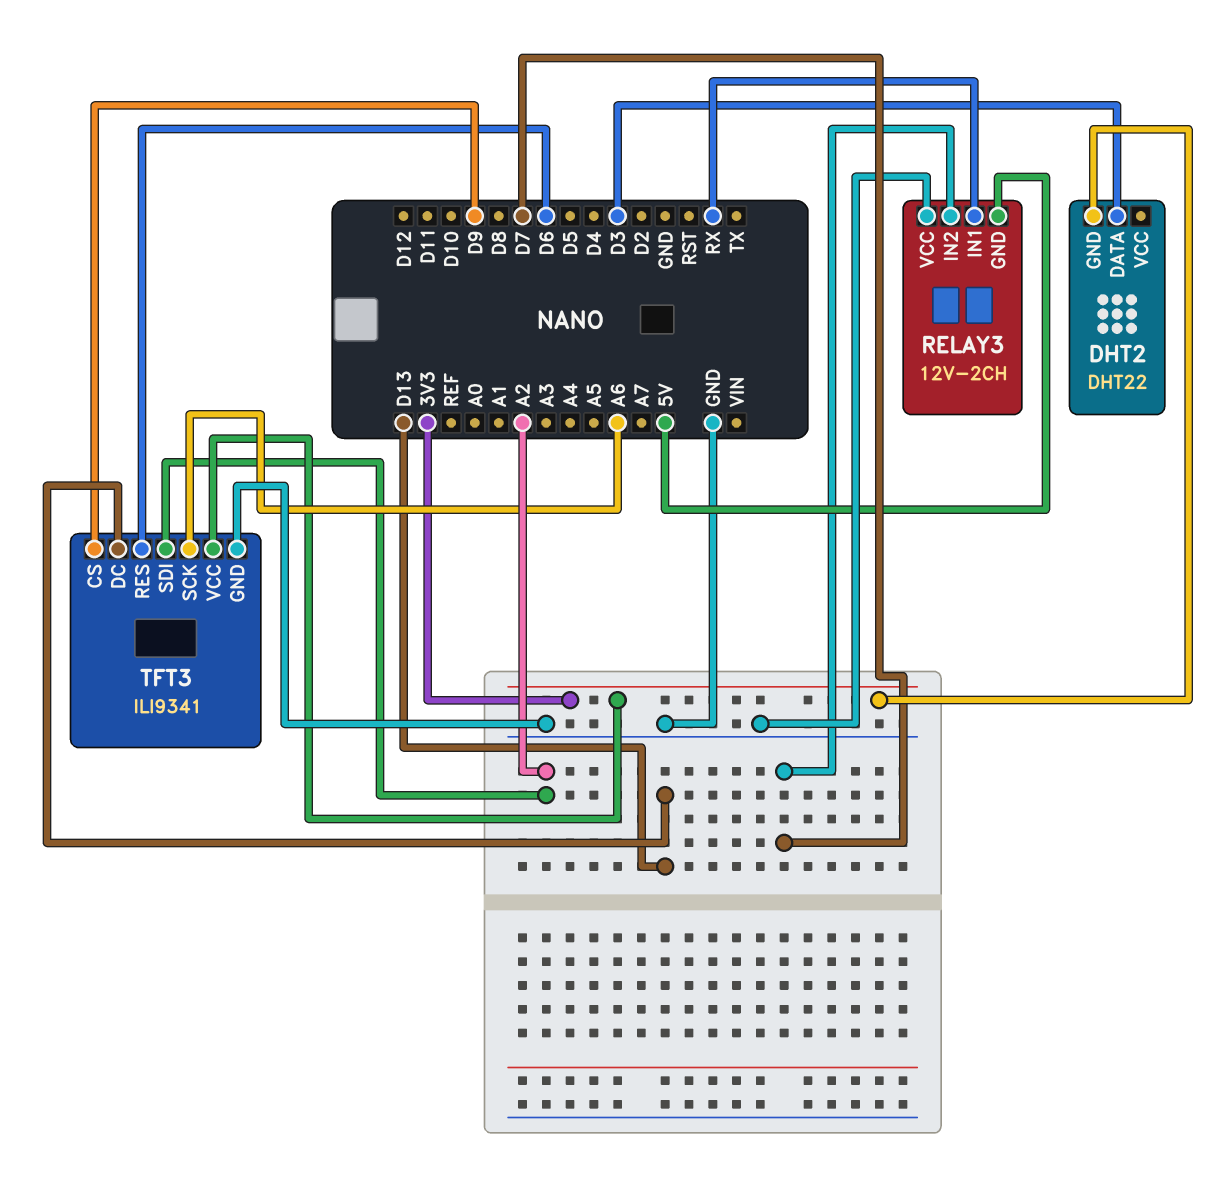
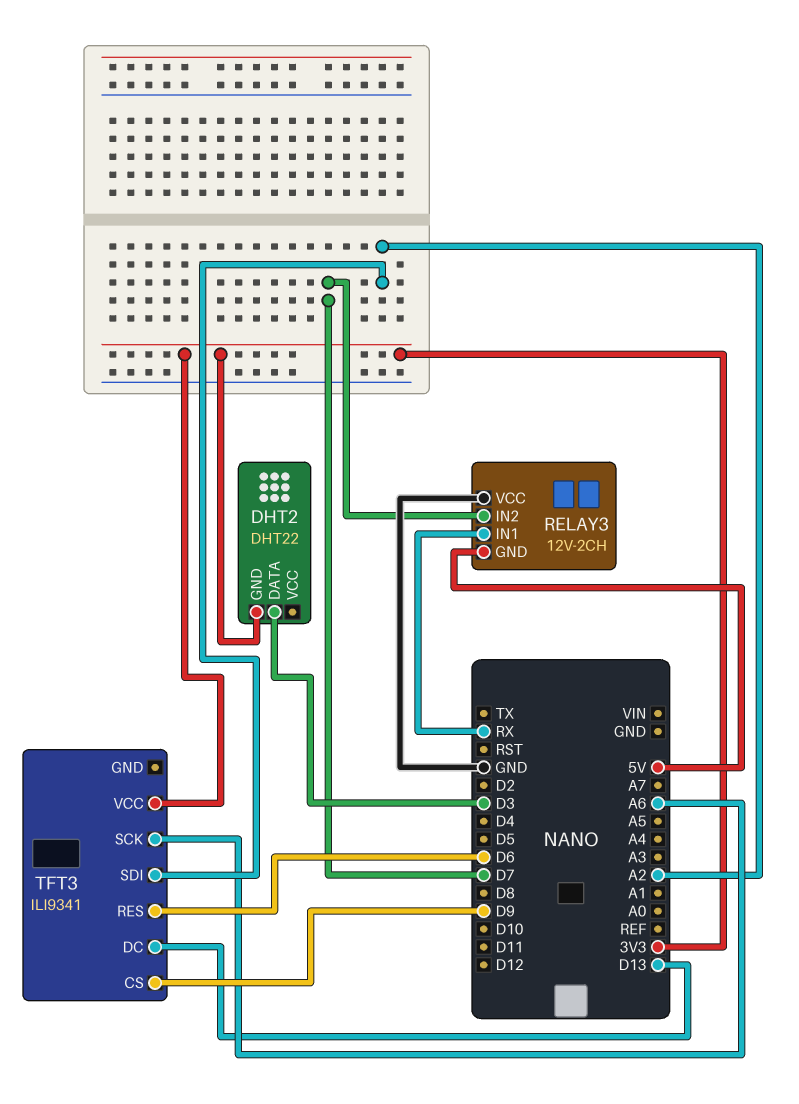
TFT3 pin GND: GND -> none

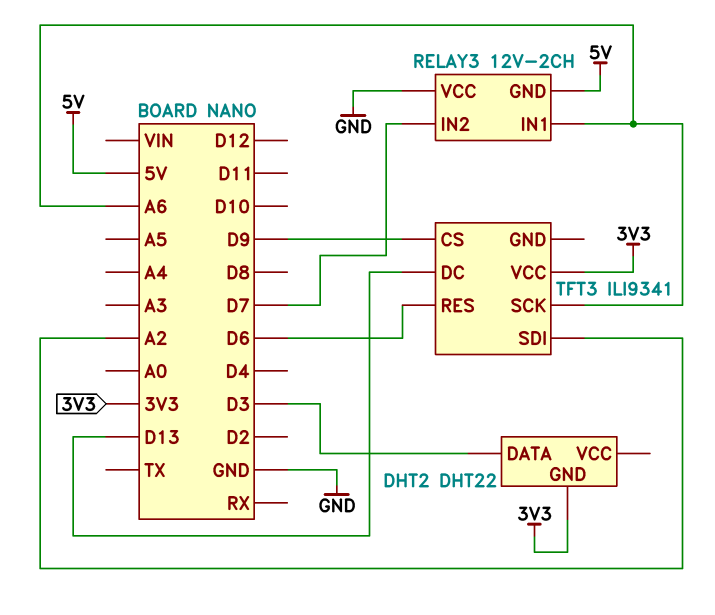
RELAY3 pin IN1: RX -> A6

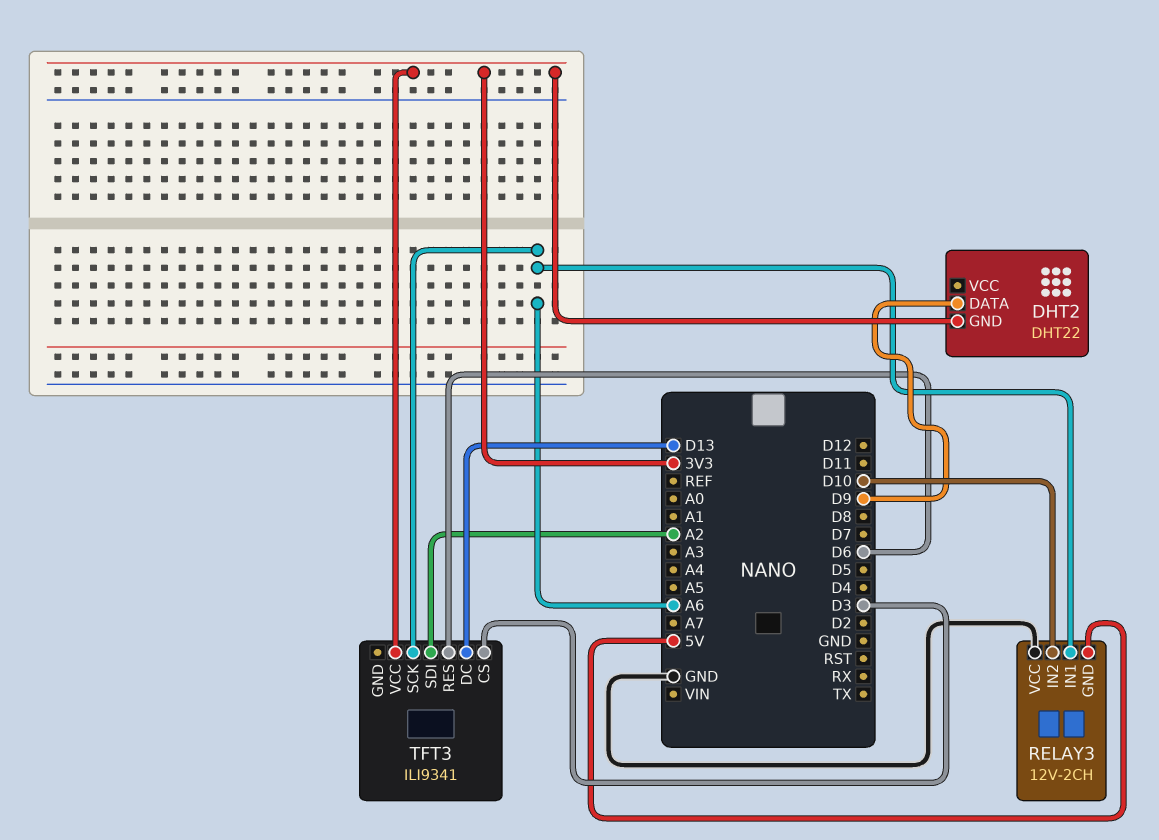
DHT2 pin DATA: D3 -> D9
RELAY3 pin IN2: D7 -> D10
TFT3 pin CS: D9 -> D3

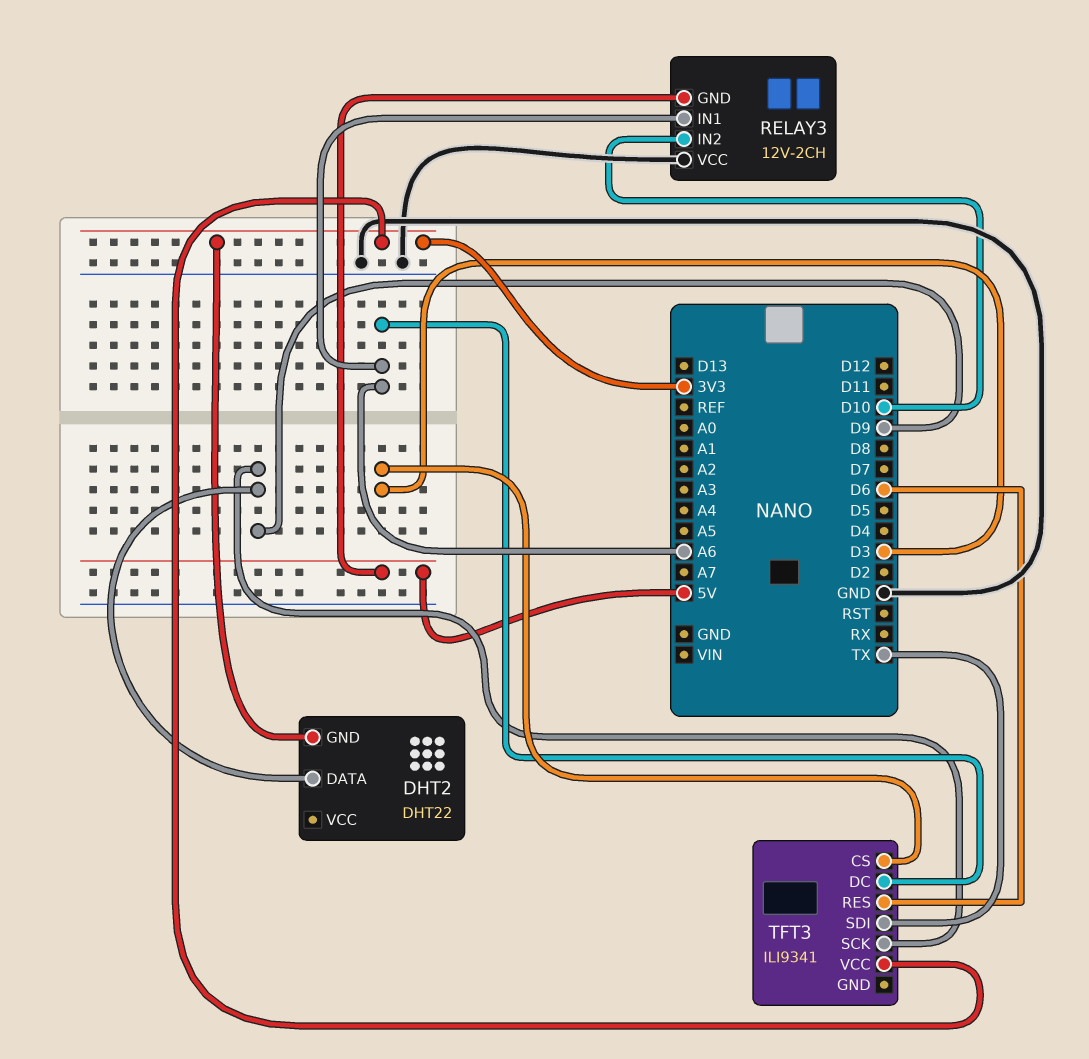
TFT3 pin DC: D13 -> A6
TFT3 pin SCK: A6 -> D9
TFT3 pin SDI: A2 -> TX

